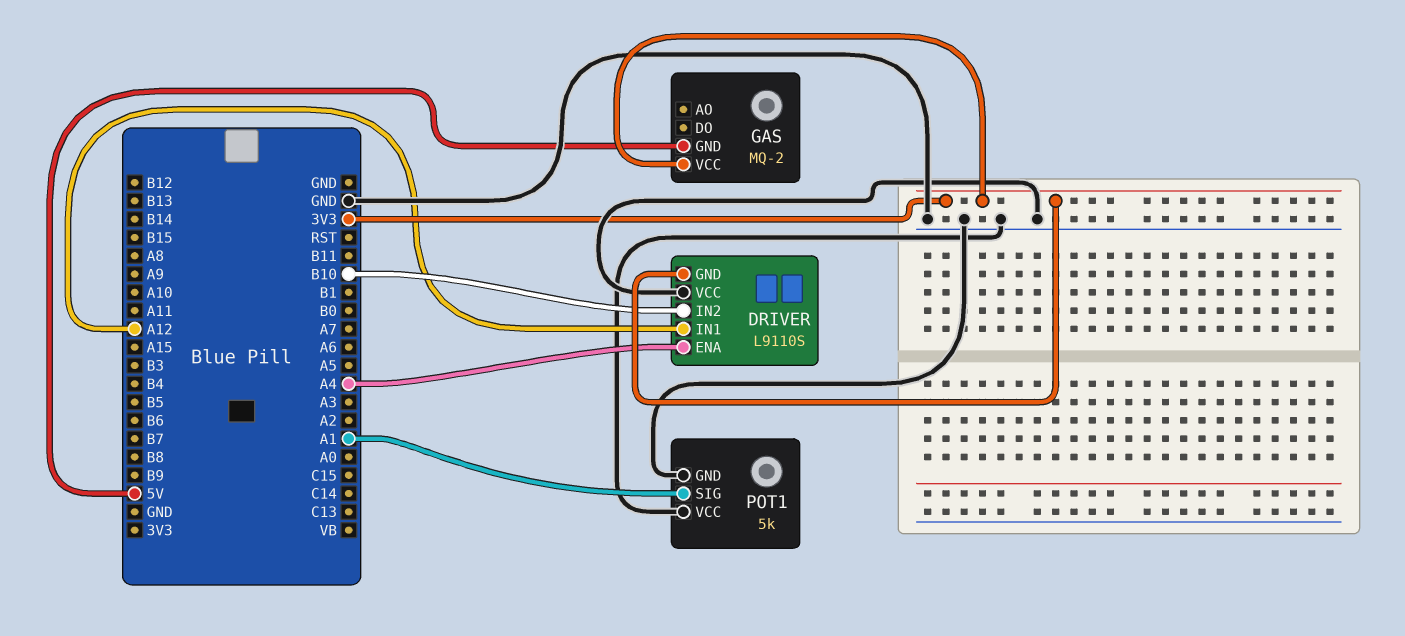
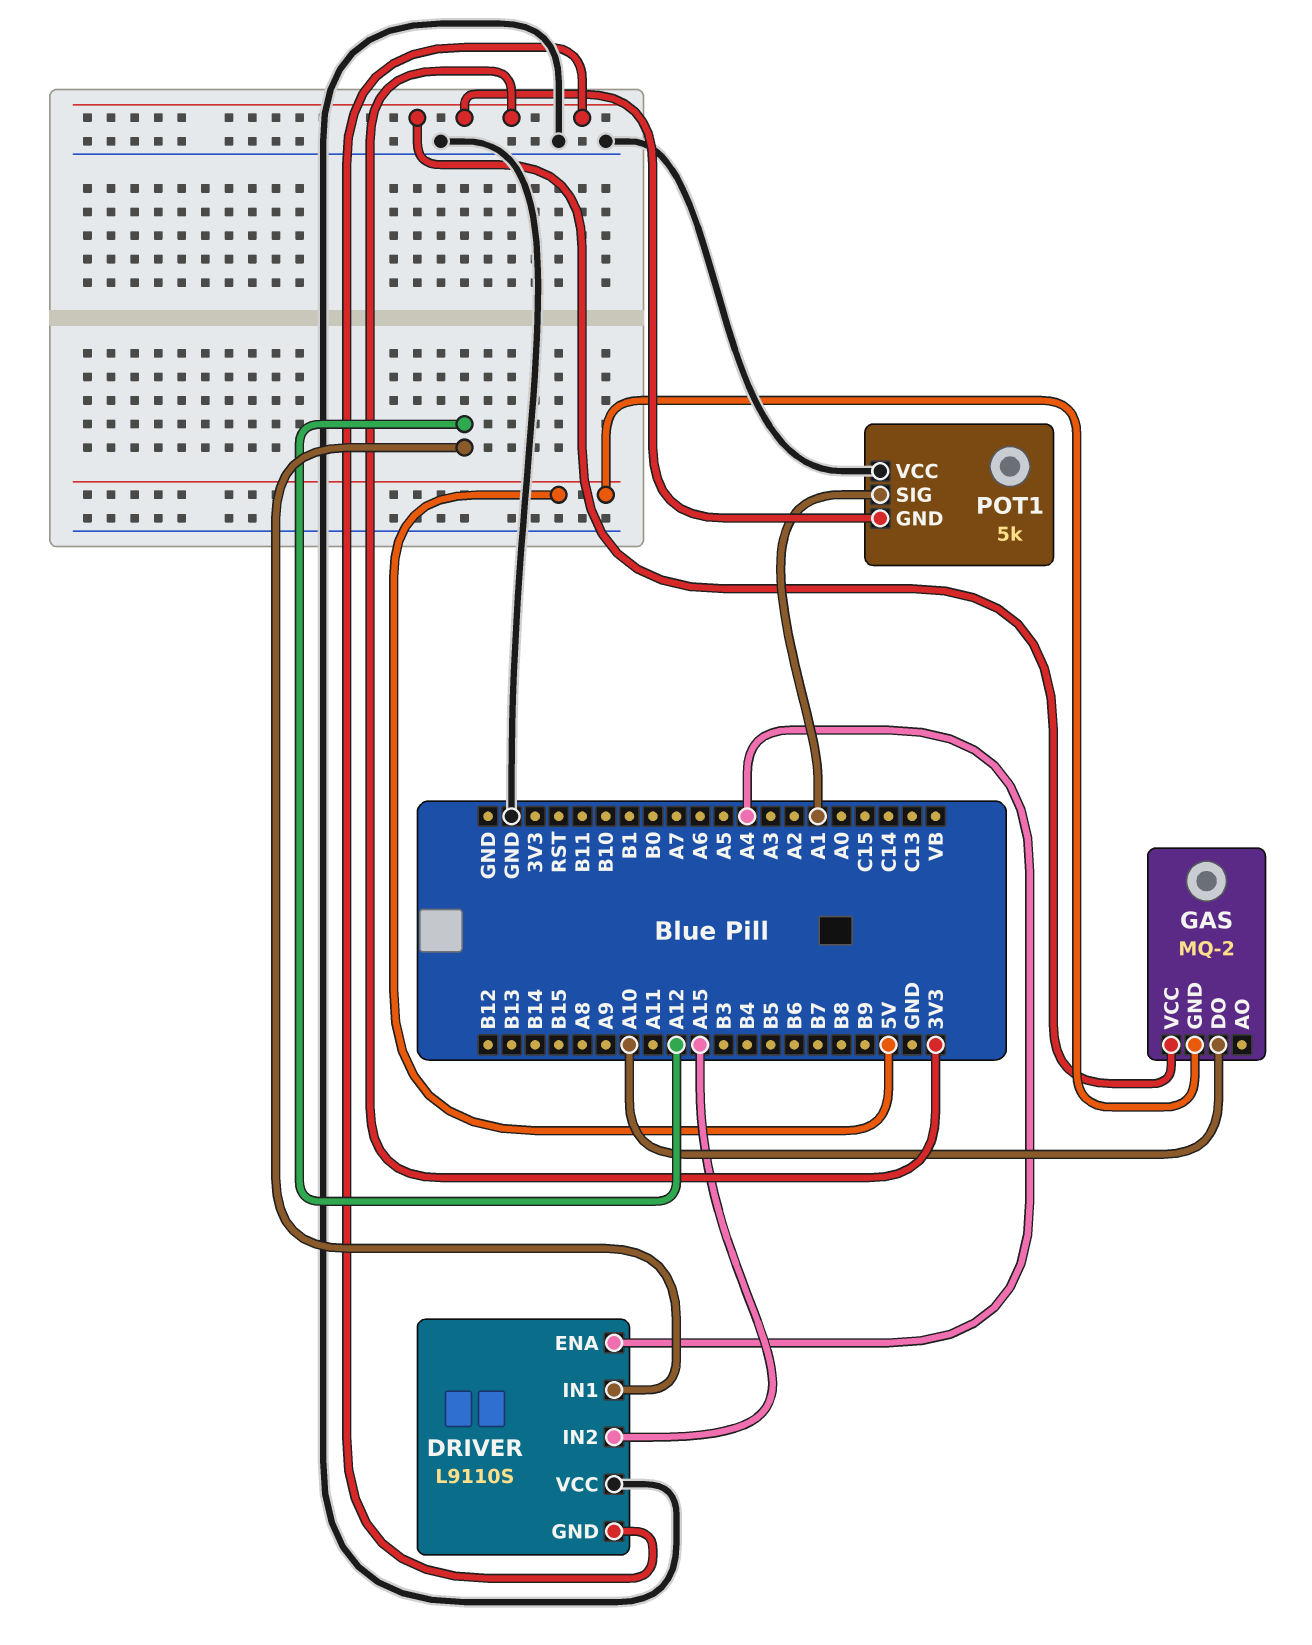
DRIVER pin IN2: B10 -> A15
GAS pin DO: none -> A10
POT1 pin GND: GND -> 3V3

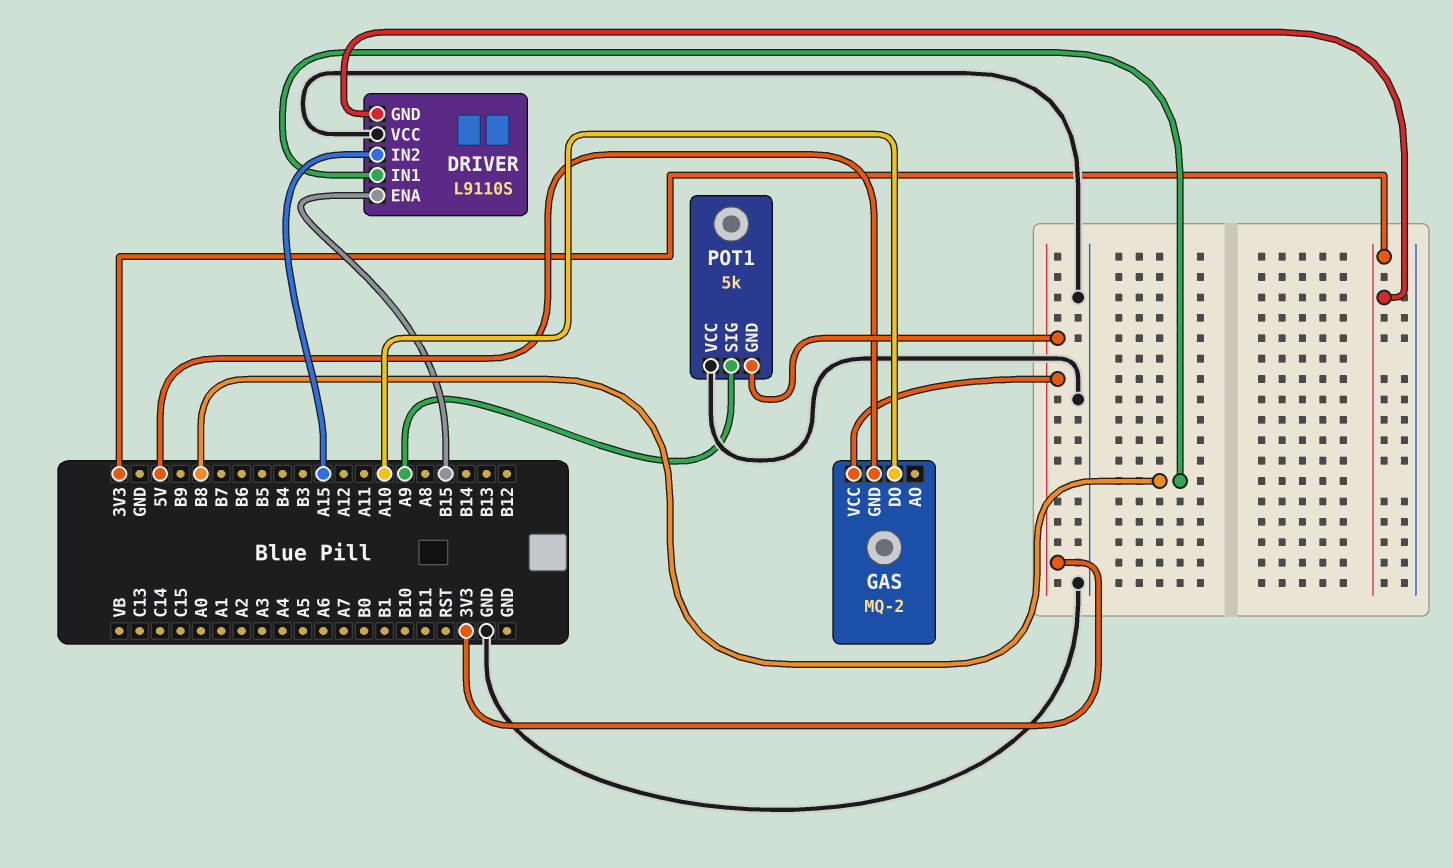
DRIVER pin ENA: A4 -> B15
DRIVER pin IN1: A12 -> B8
POT1 pin SIG: A1 -> A9

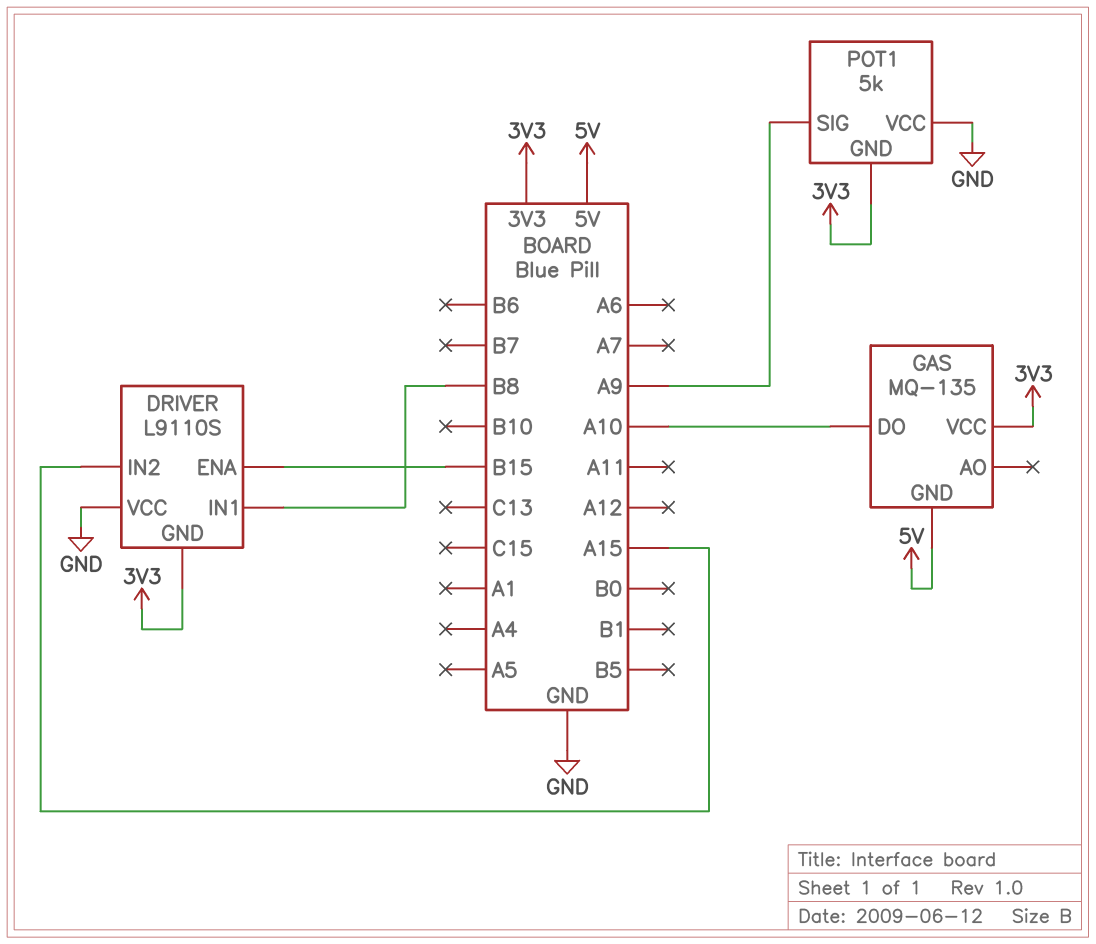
GAS: MQ-2 -> MQ-135

